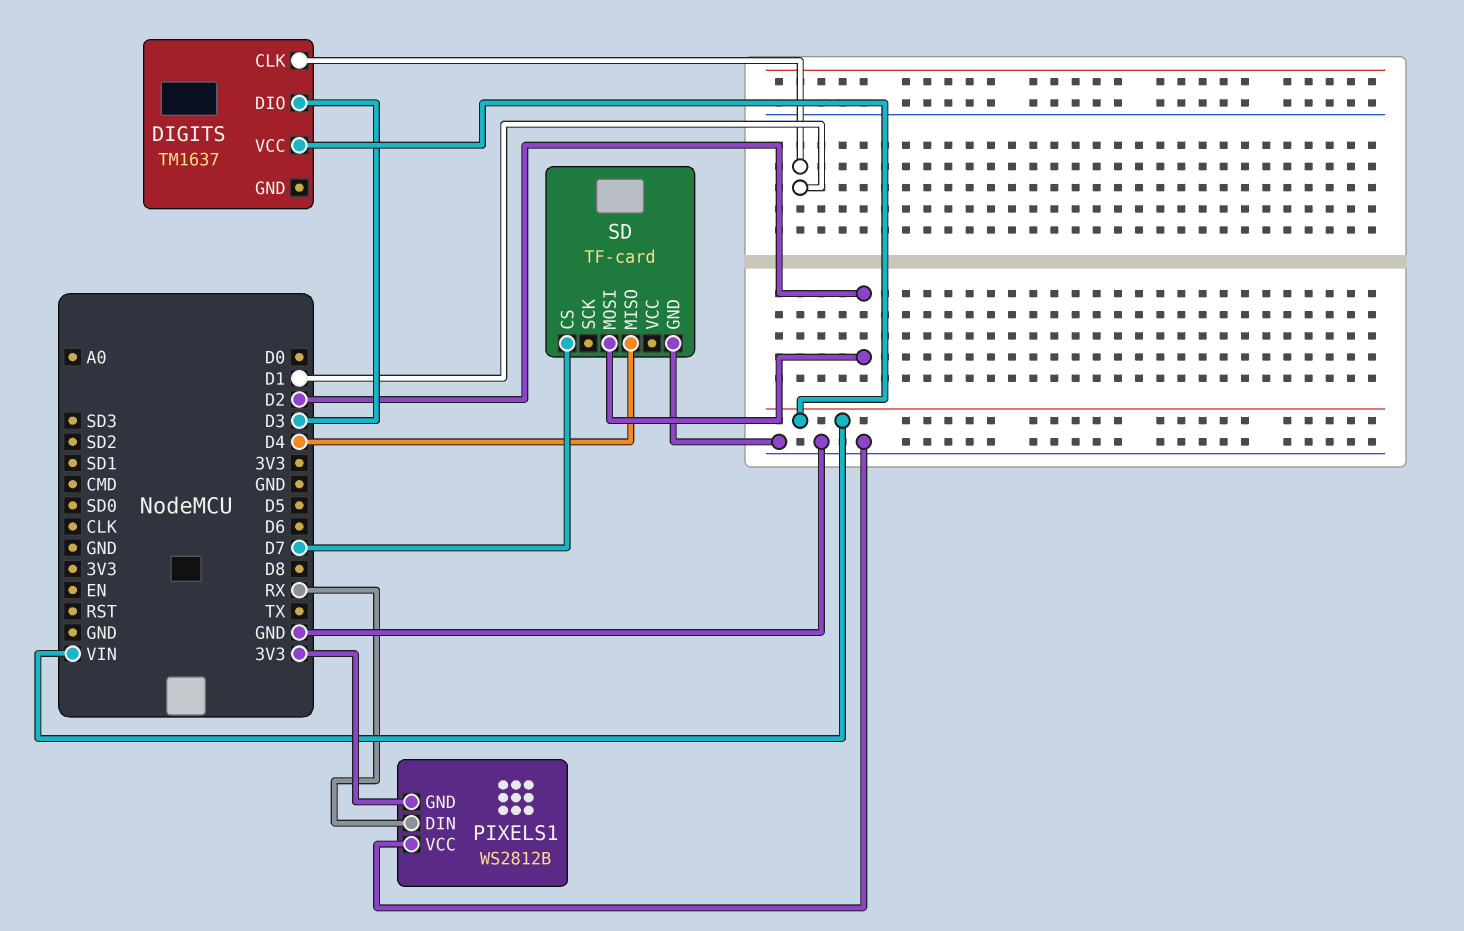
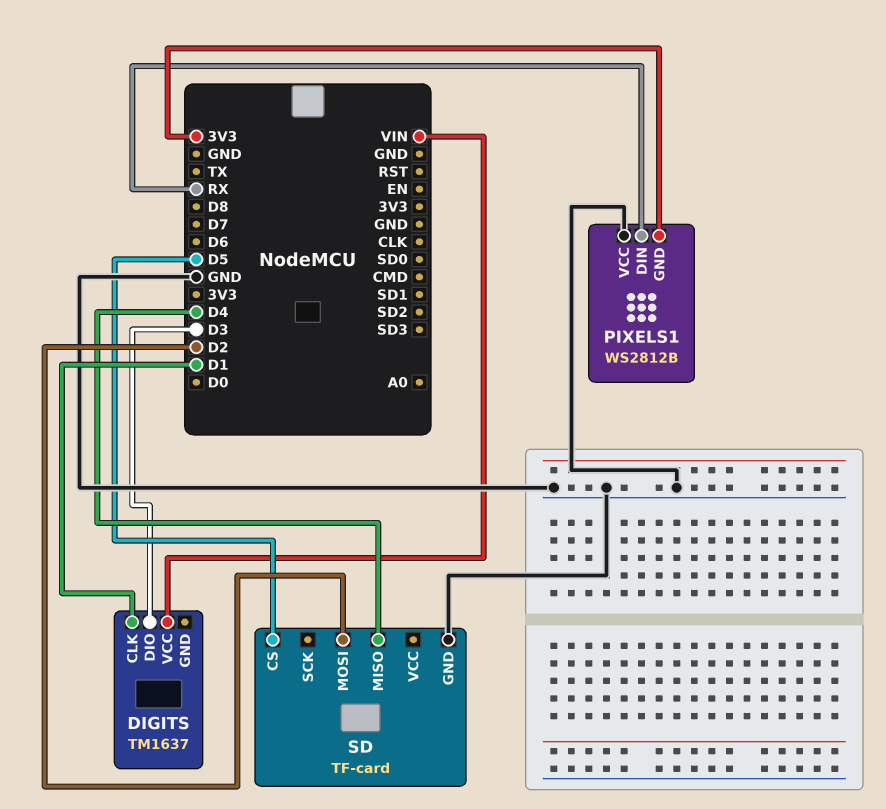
SD pin CS: D7 -> D5

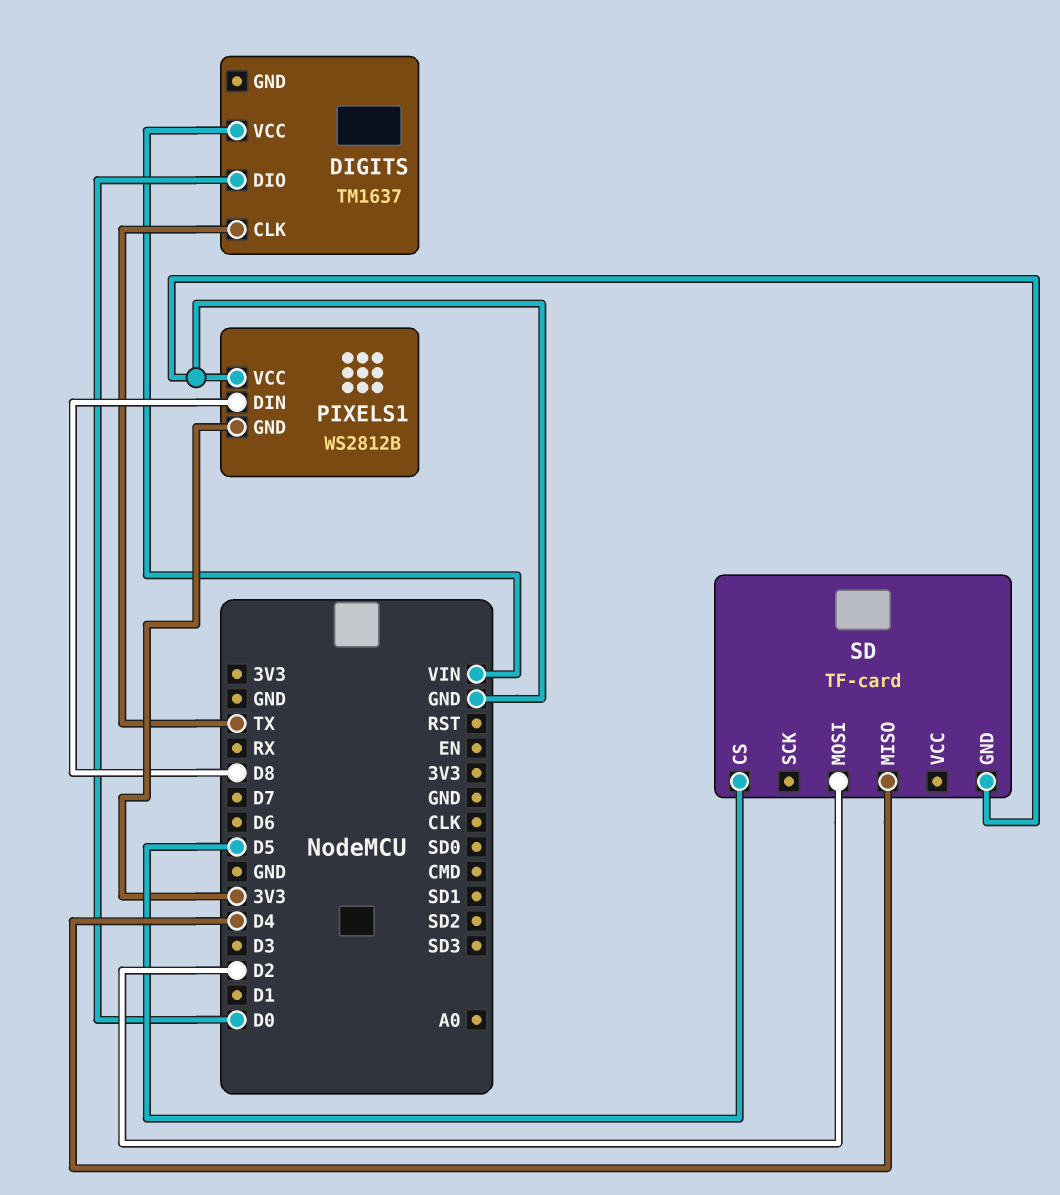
DIGITS pin CLK: D1 -> TX
DIGITS pin DIO: D3 -> D0
PIXELS1 pin DIN: RX -> D8

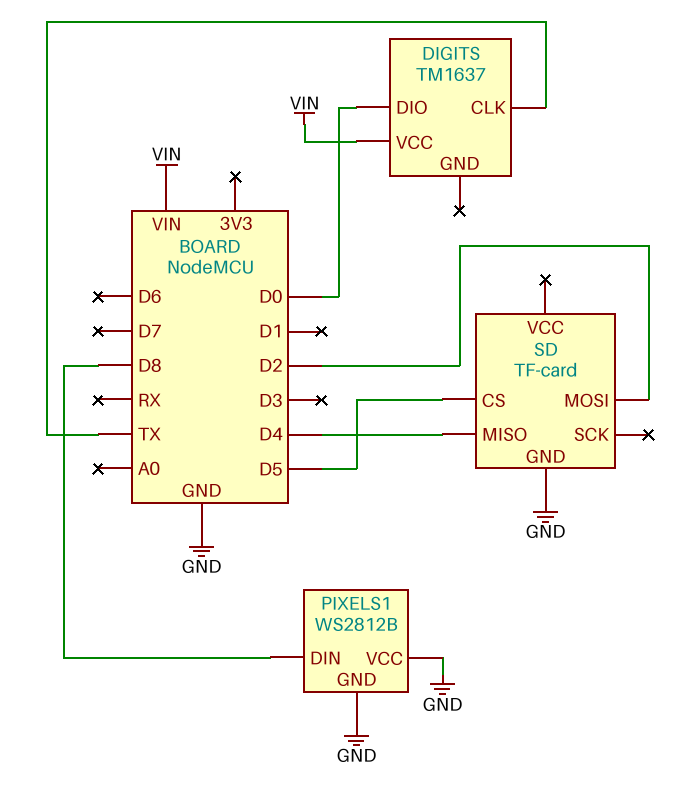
PIXELS1 pin GND: 3V3 -> GND

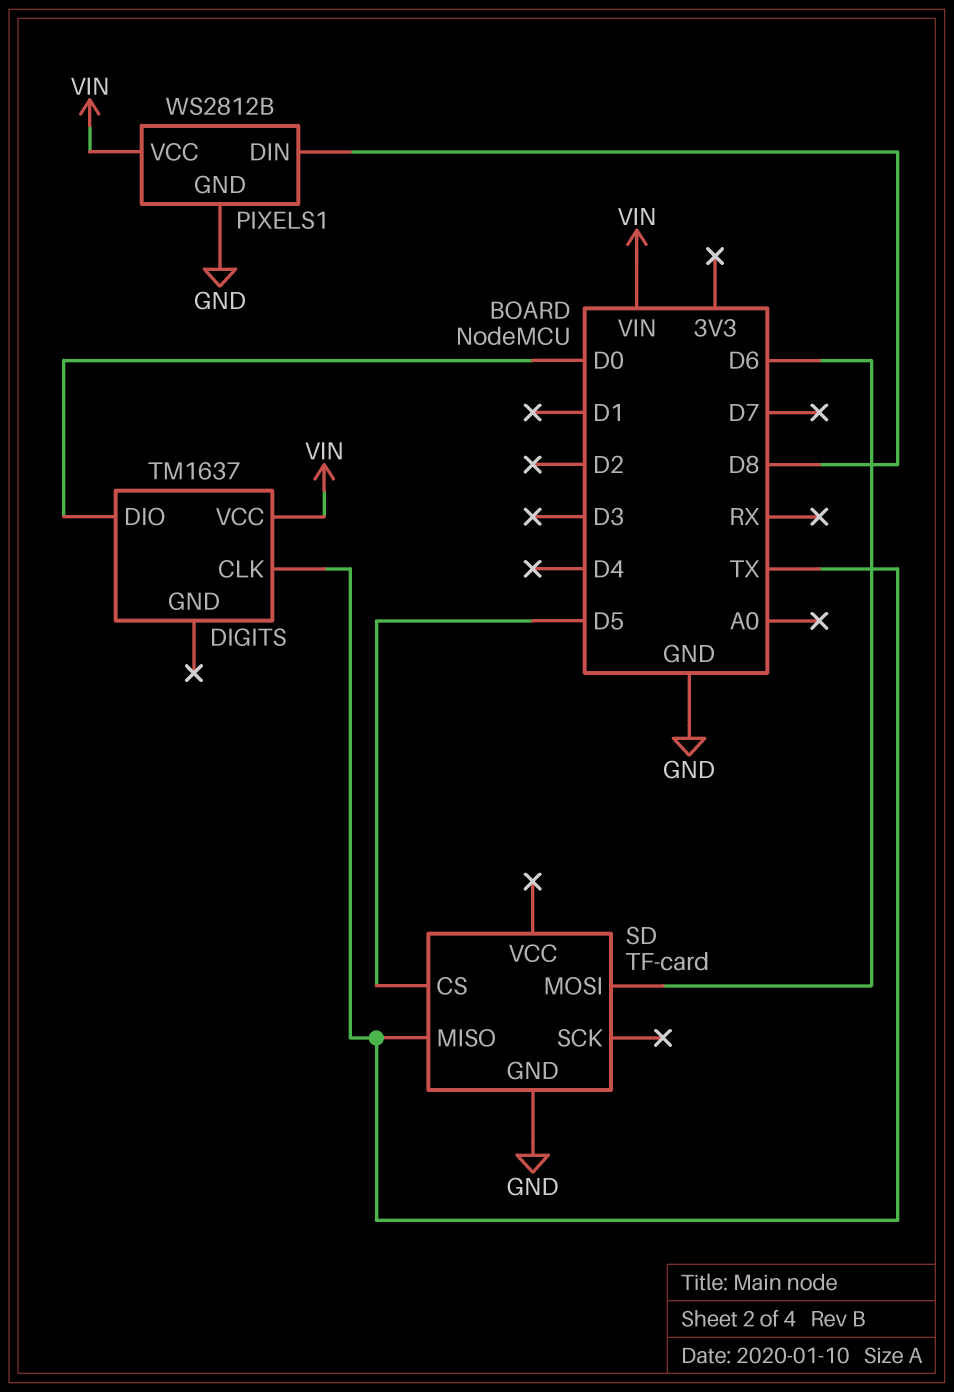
PIXELS1 pin VCC: GND -> VIN
SD pin MISO: D4 -> TX
SD pin MOSI: D2 -> D6

